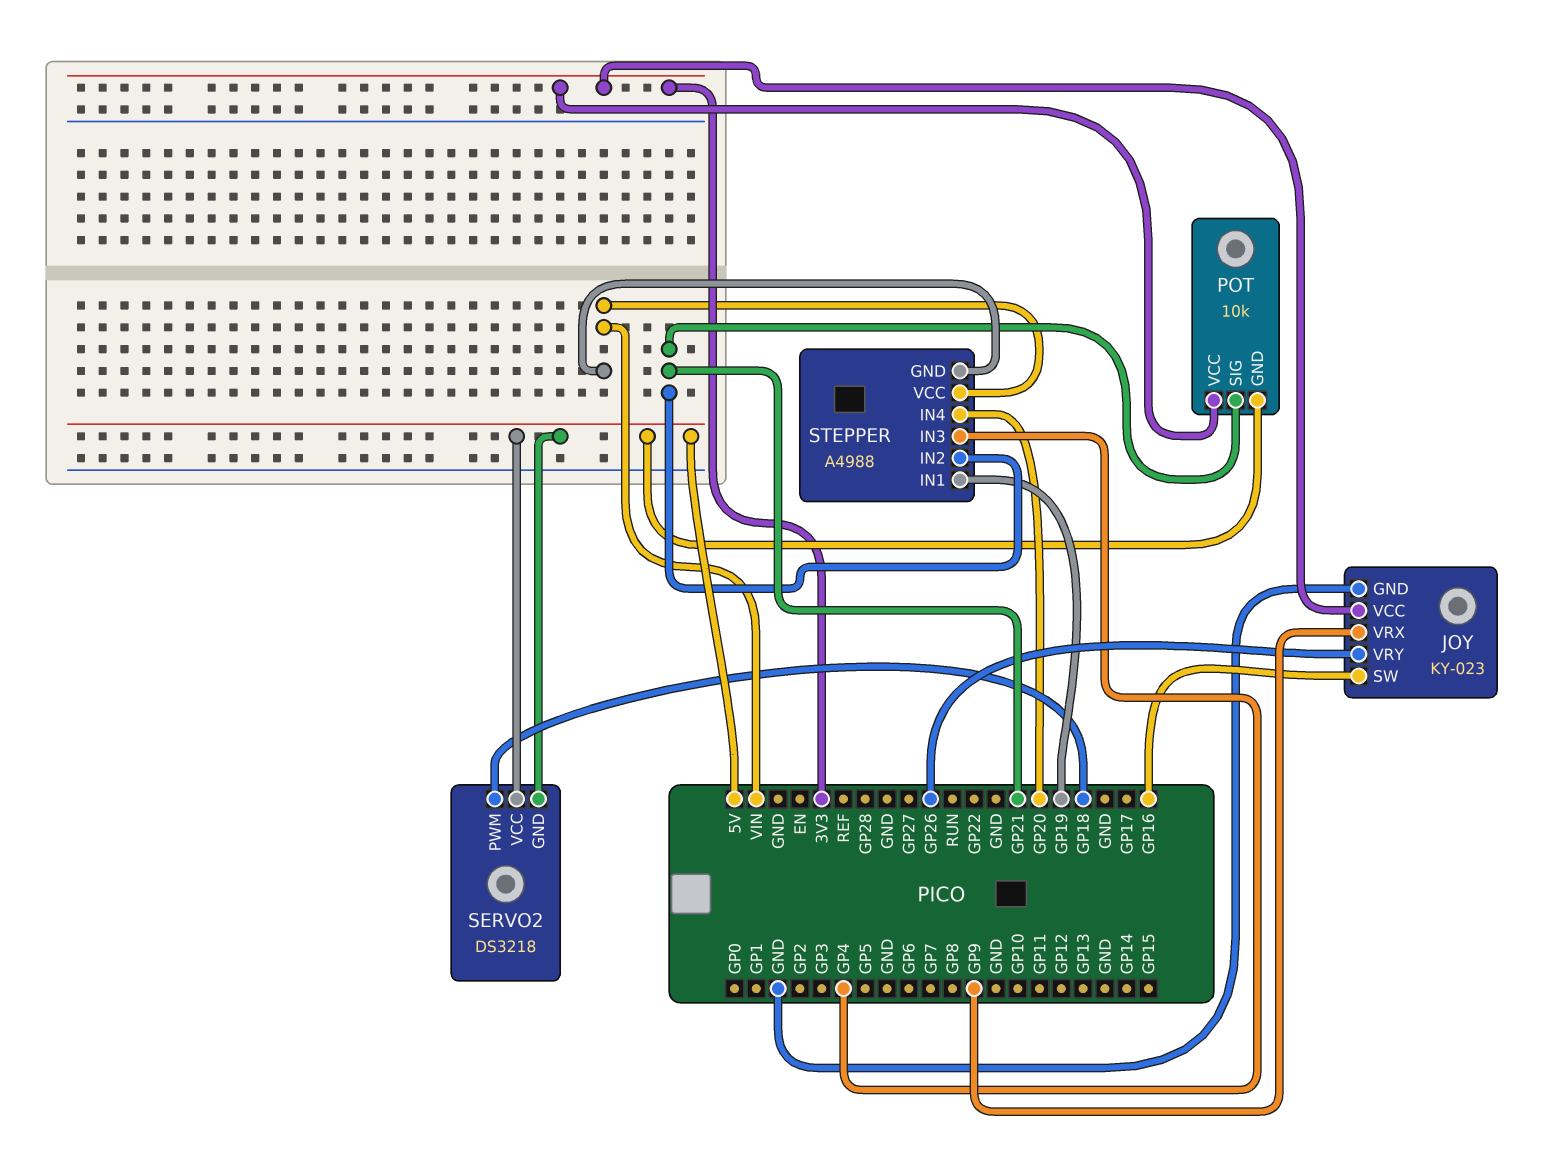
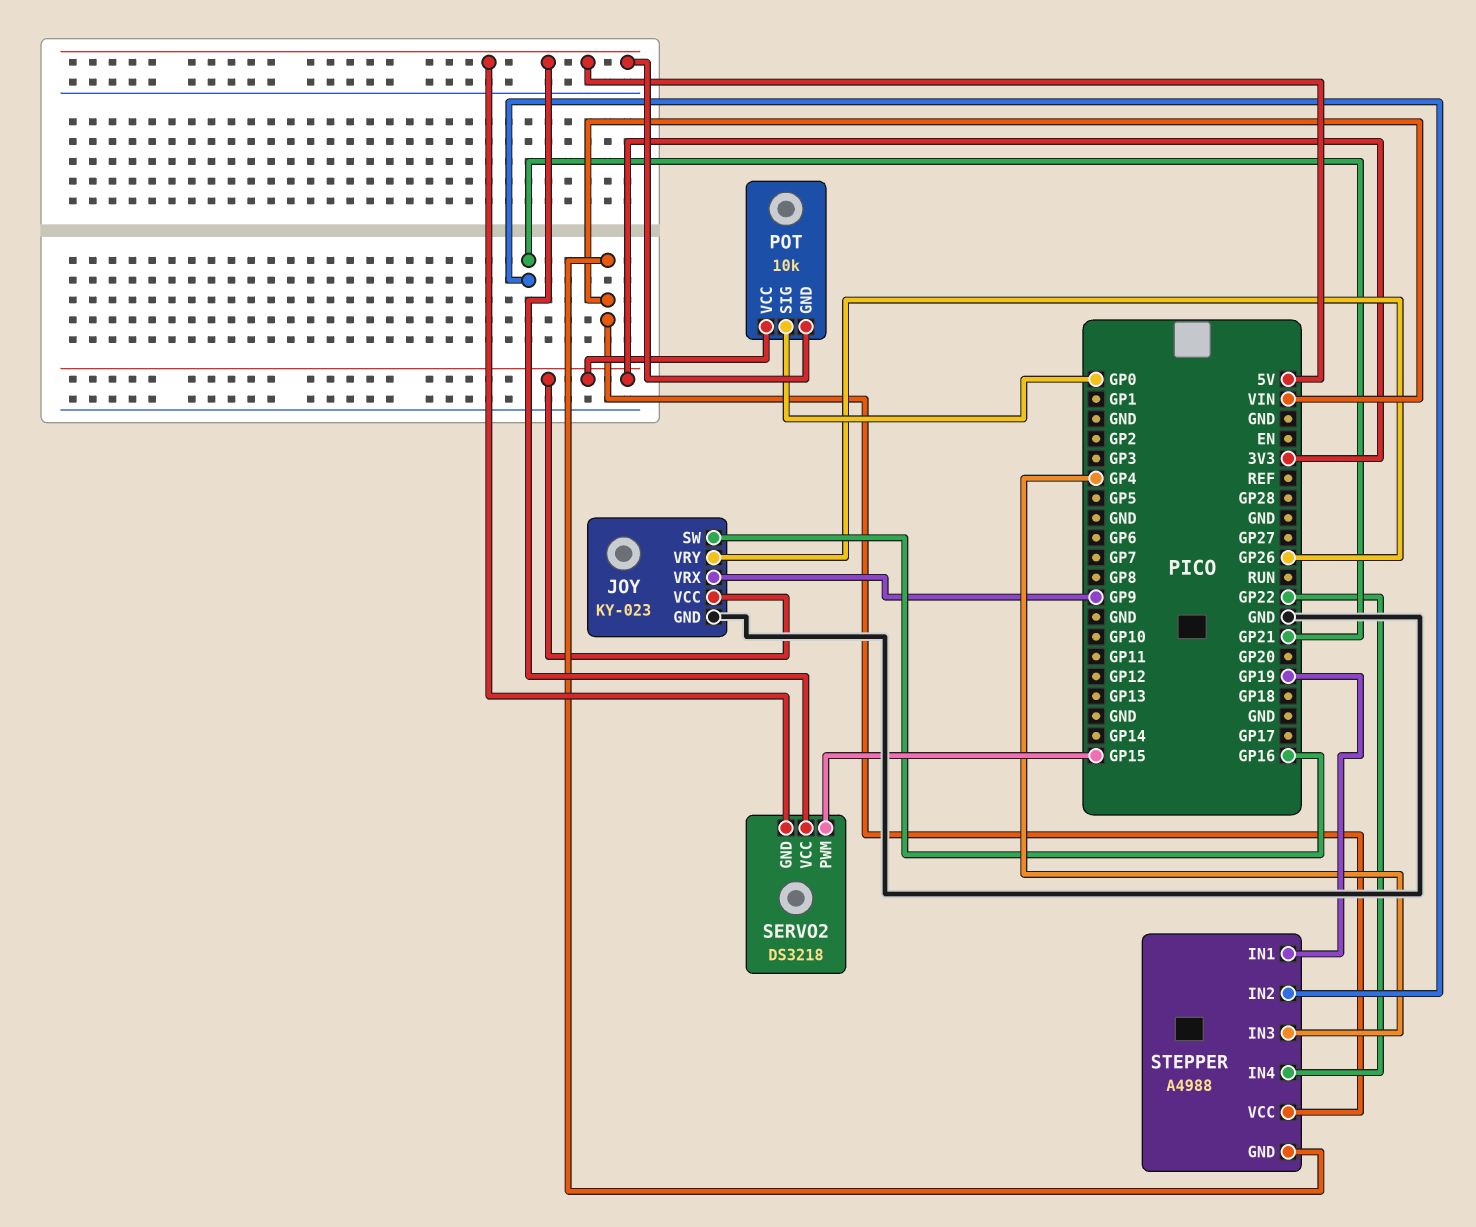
POT pin SIG: GP21 -> GP0
SERVO2 pin PWM: GP18 -> GP15
STEPPER pin IN4: GP20 -> GP22

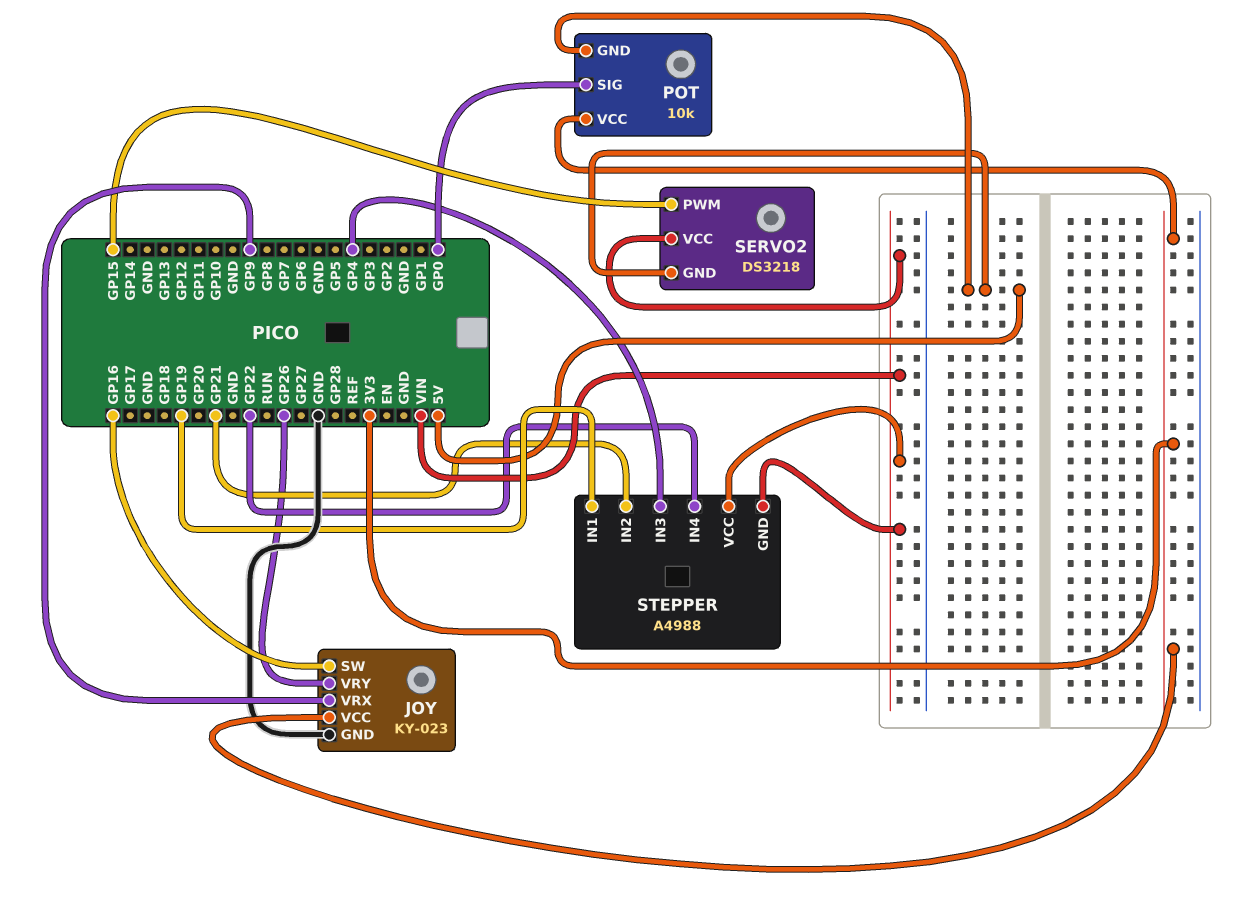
SERVO2 pin VCC: 5V -> VIN

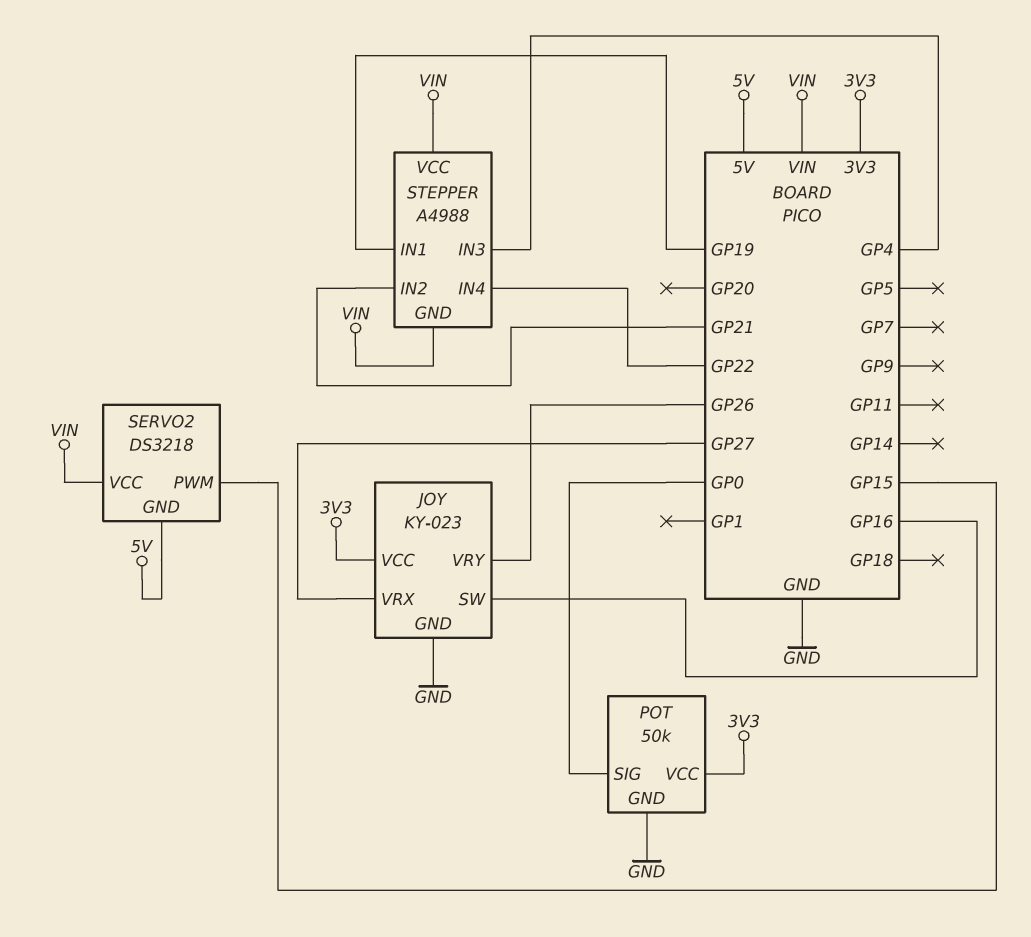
JOY pin VRX: GP9 -> GP27
POT: 10k -> 50k
POT pin GND: 5V -> GND

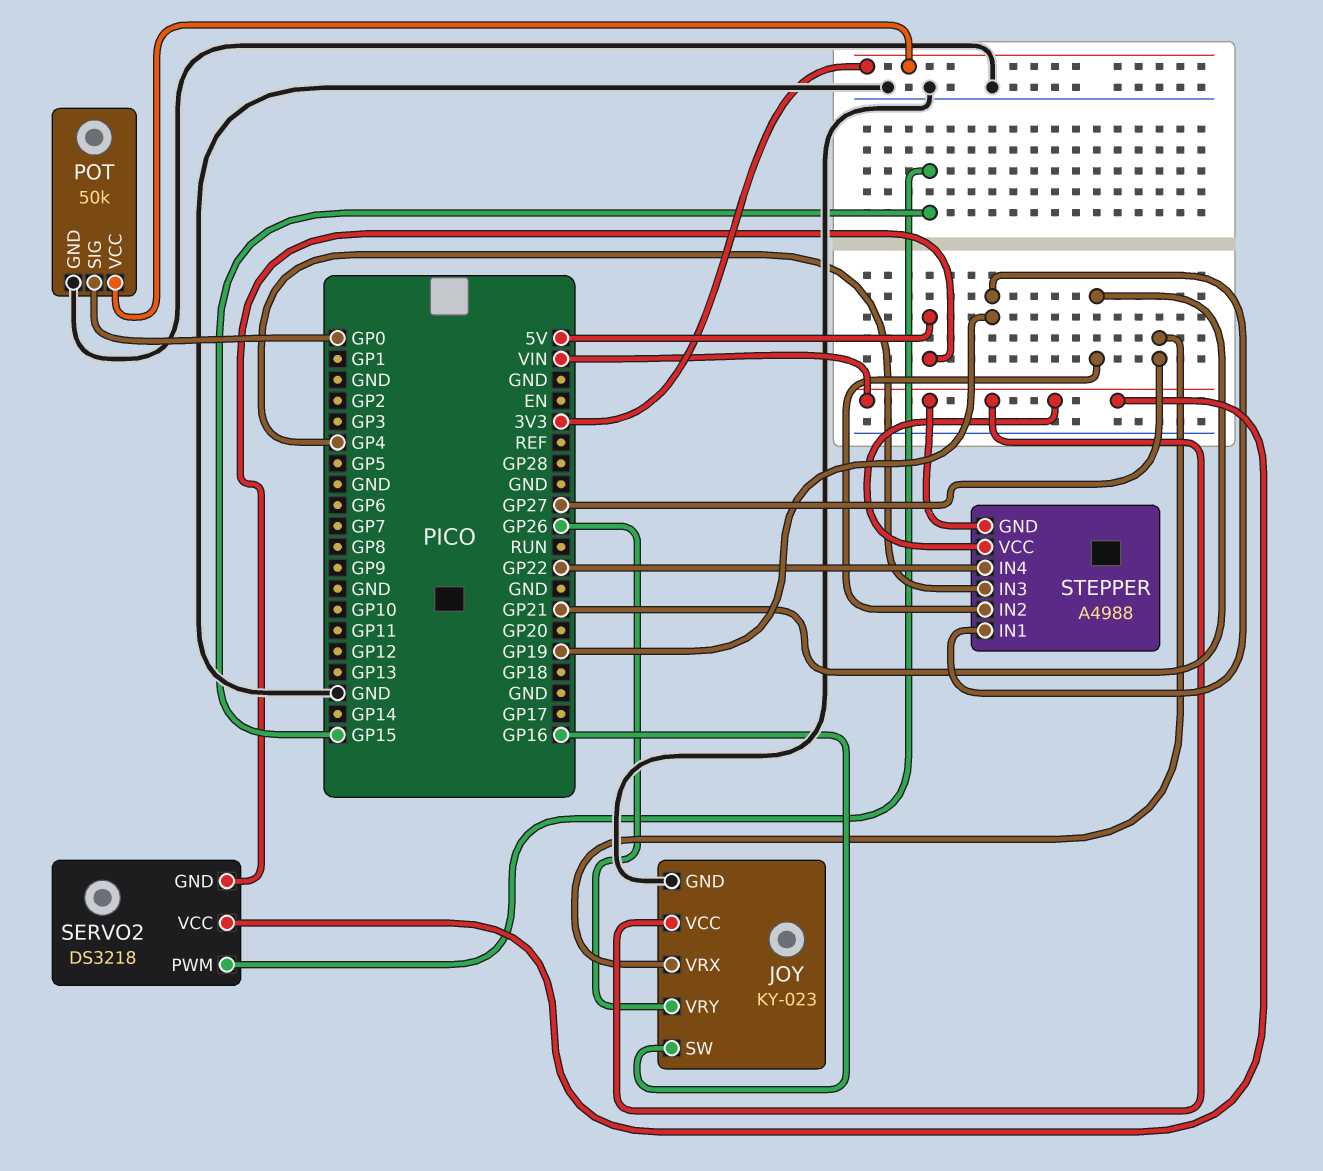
JOY pin VCC: 3V3 -> VIN

